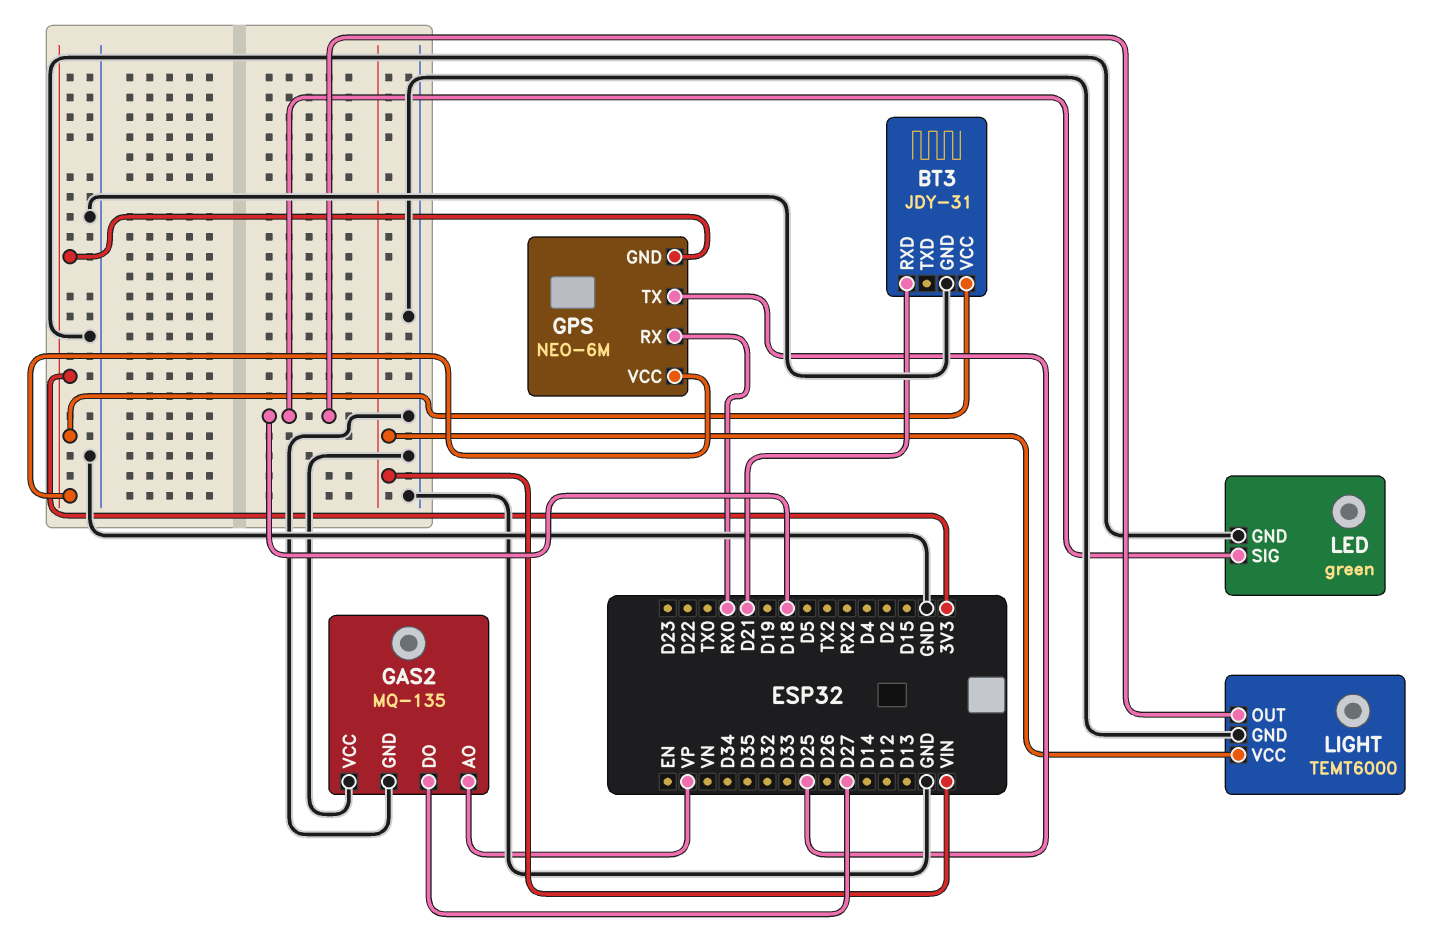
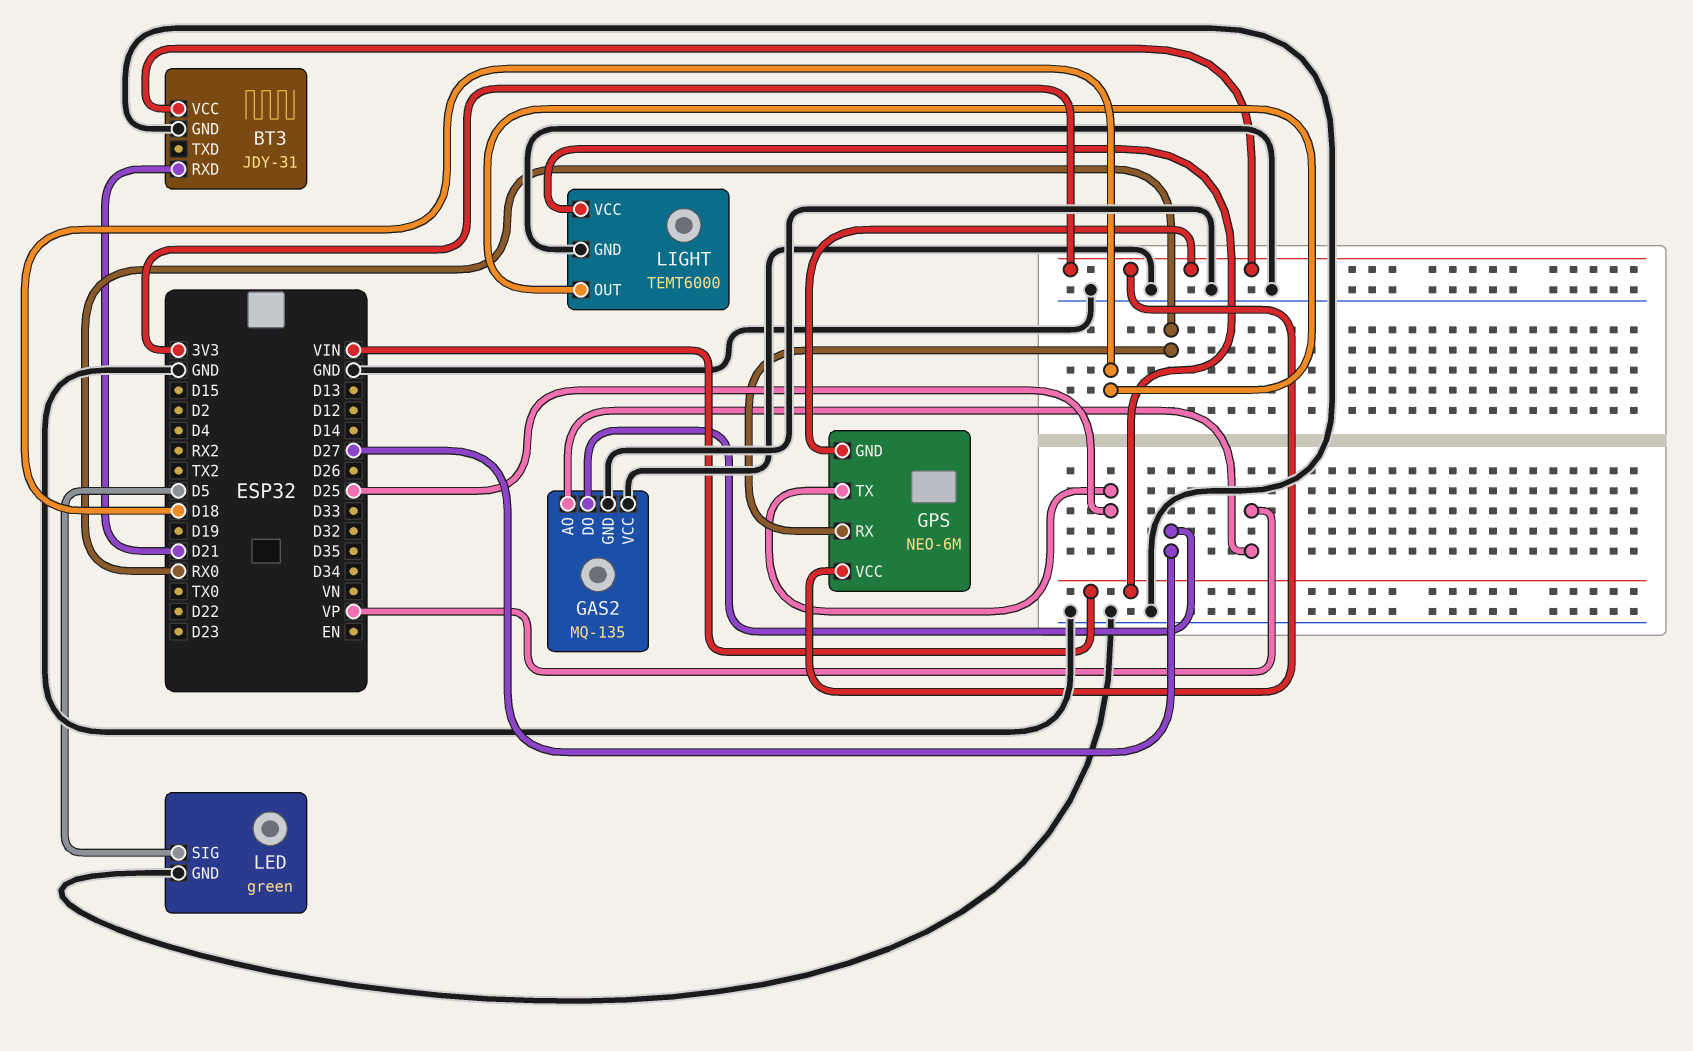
LED pin SIG: D18 -> D5

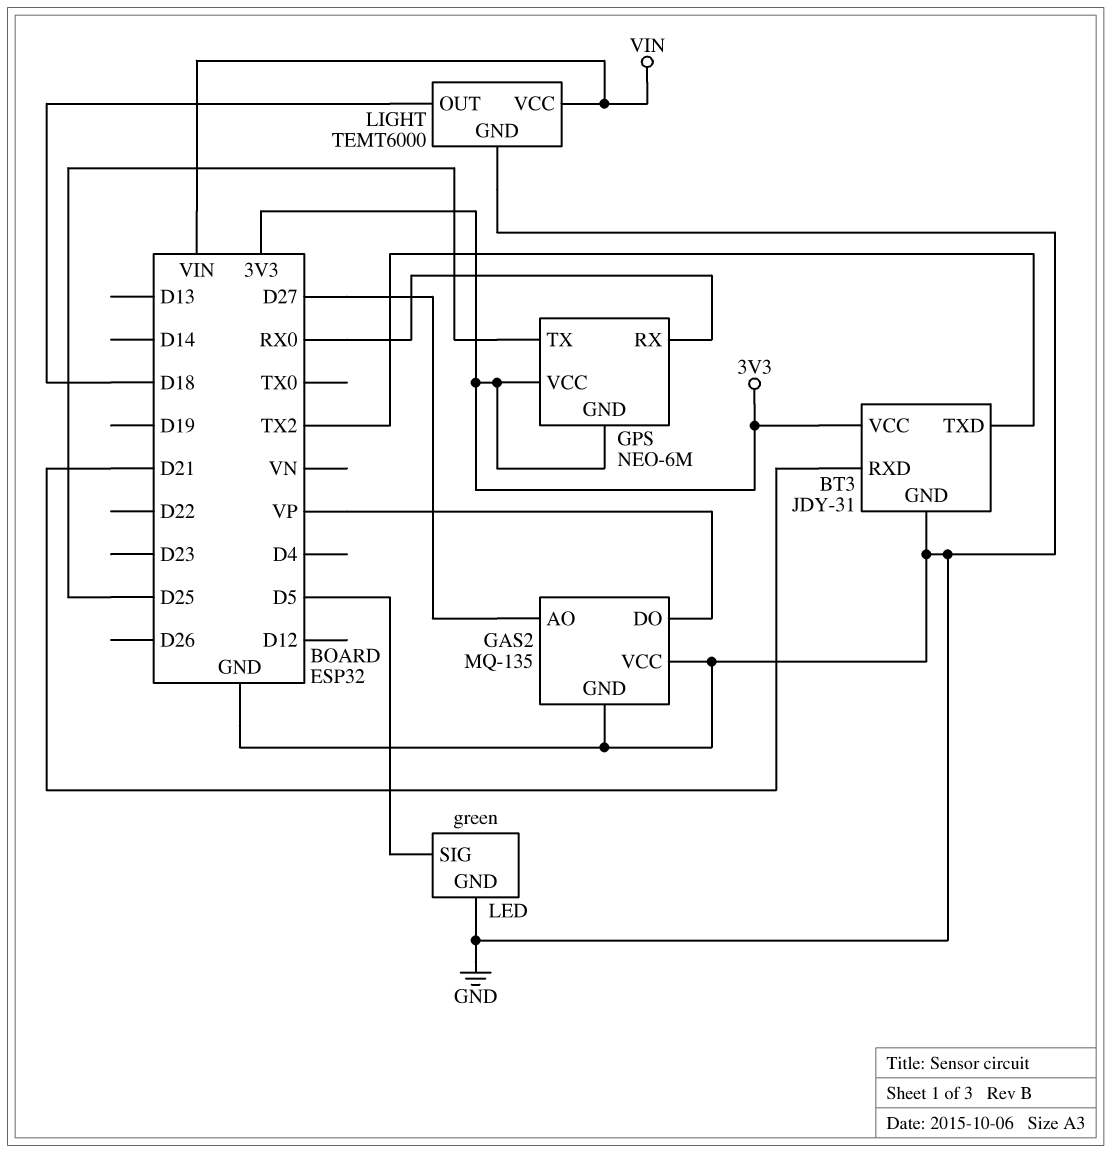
BT3 pin TXD: none -> TX2
GAS2 pin AO: VP -> D27
GAS2 pin DO: D27 -> VP

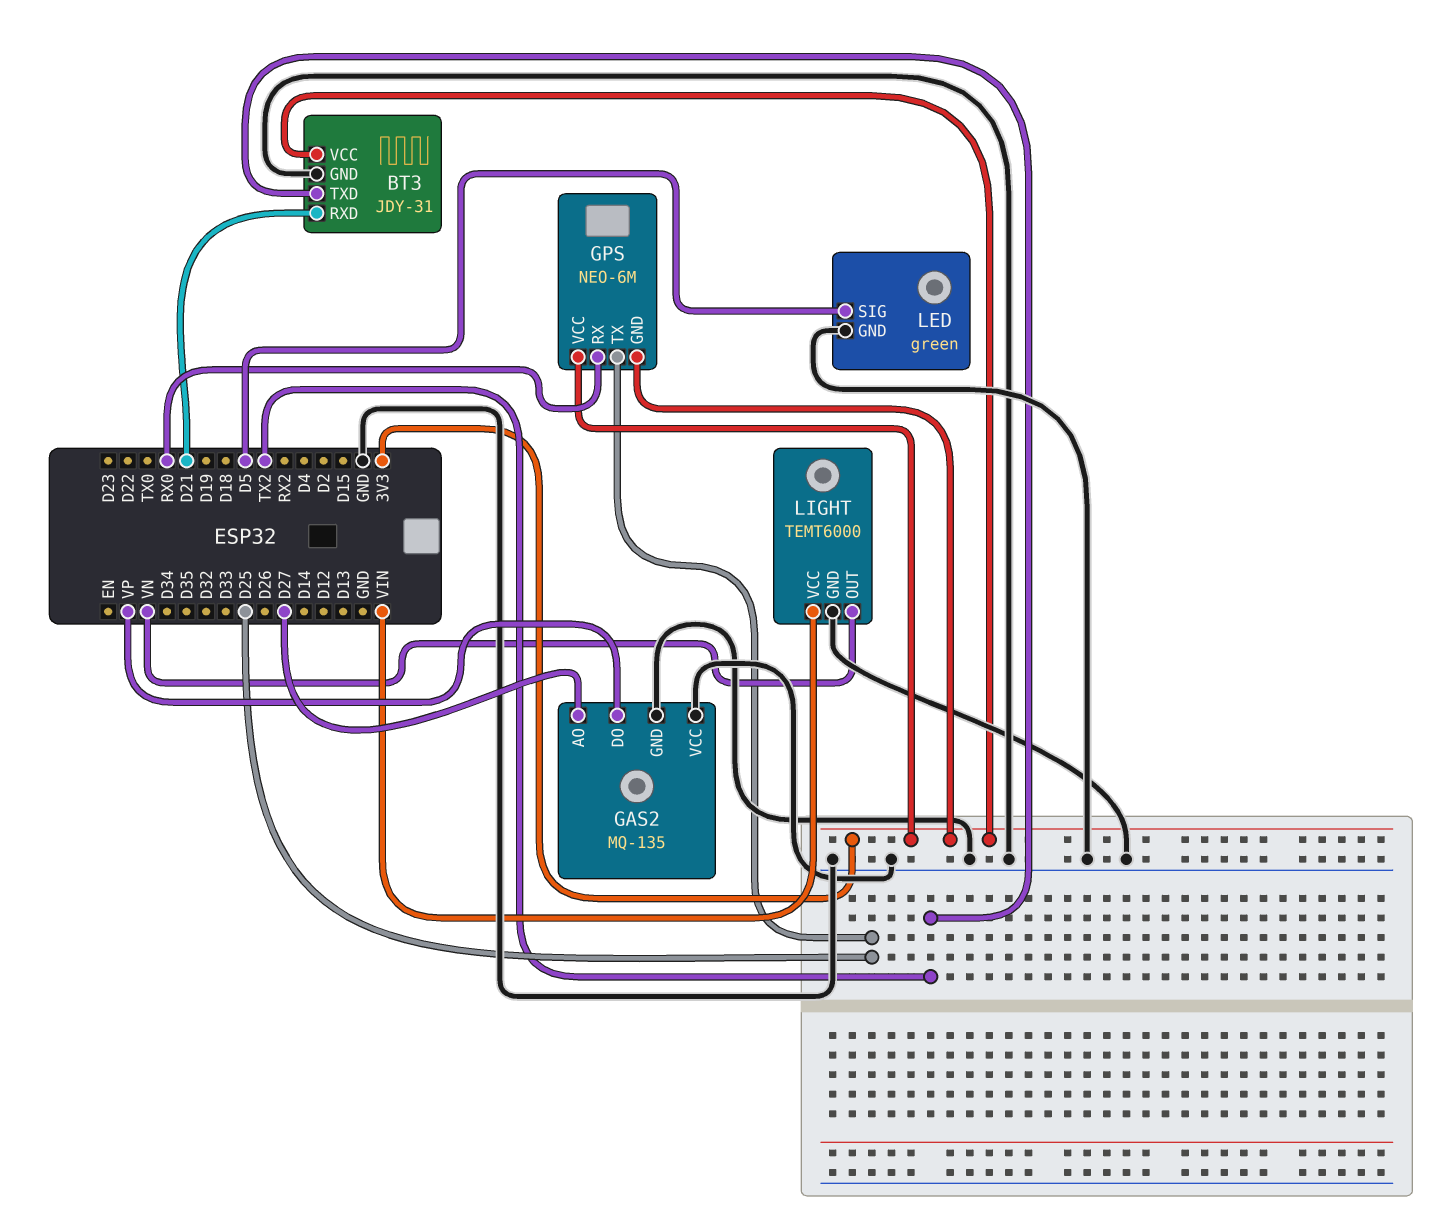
LIGHT pin OUT: D18 -> VN

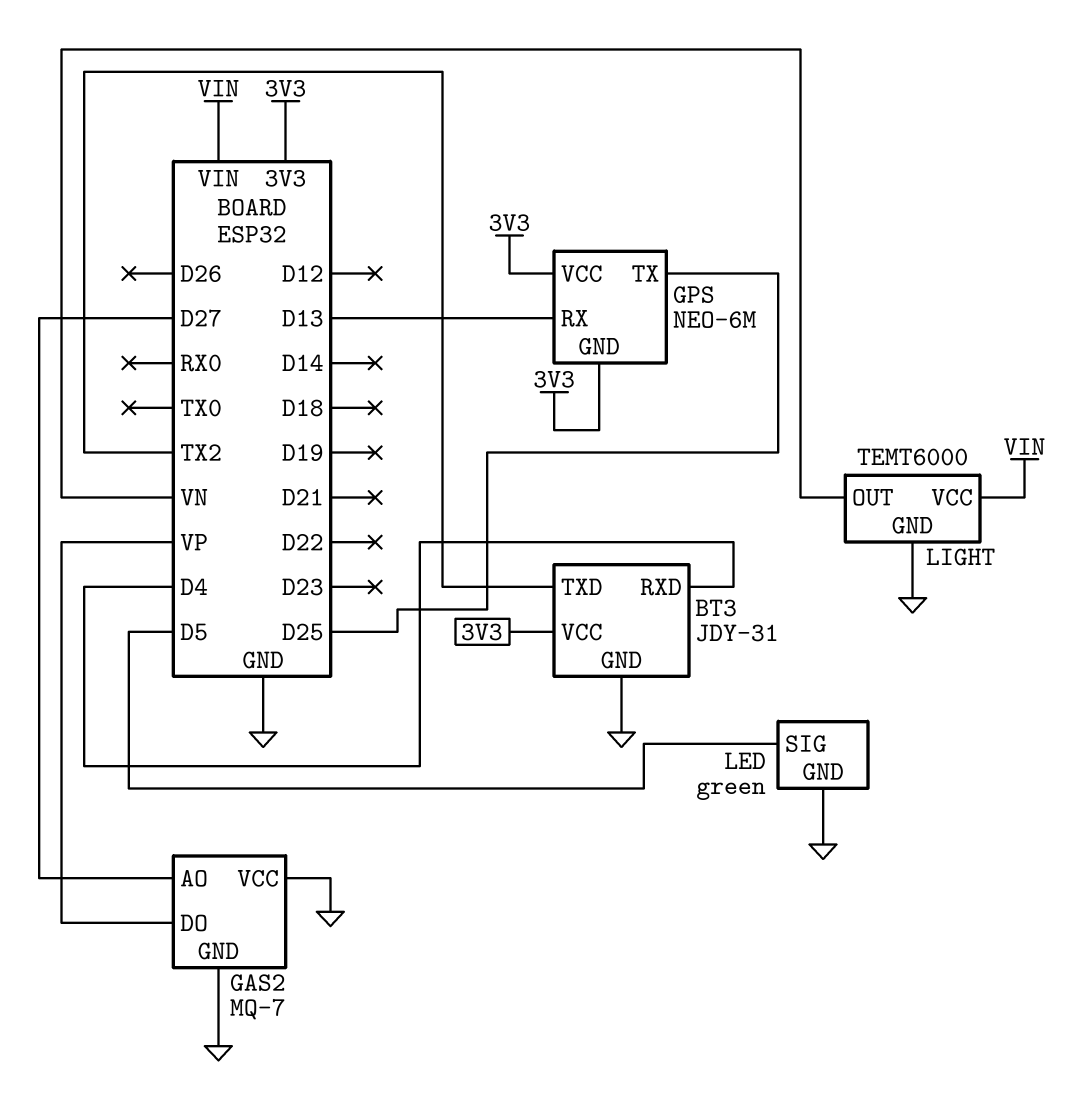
BT3 pin RXD: D21 -> D4
GAS2: MQ-135 -> MQ-7
GPS pin RX: RX0 -> D13

